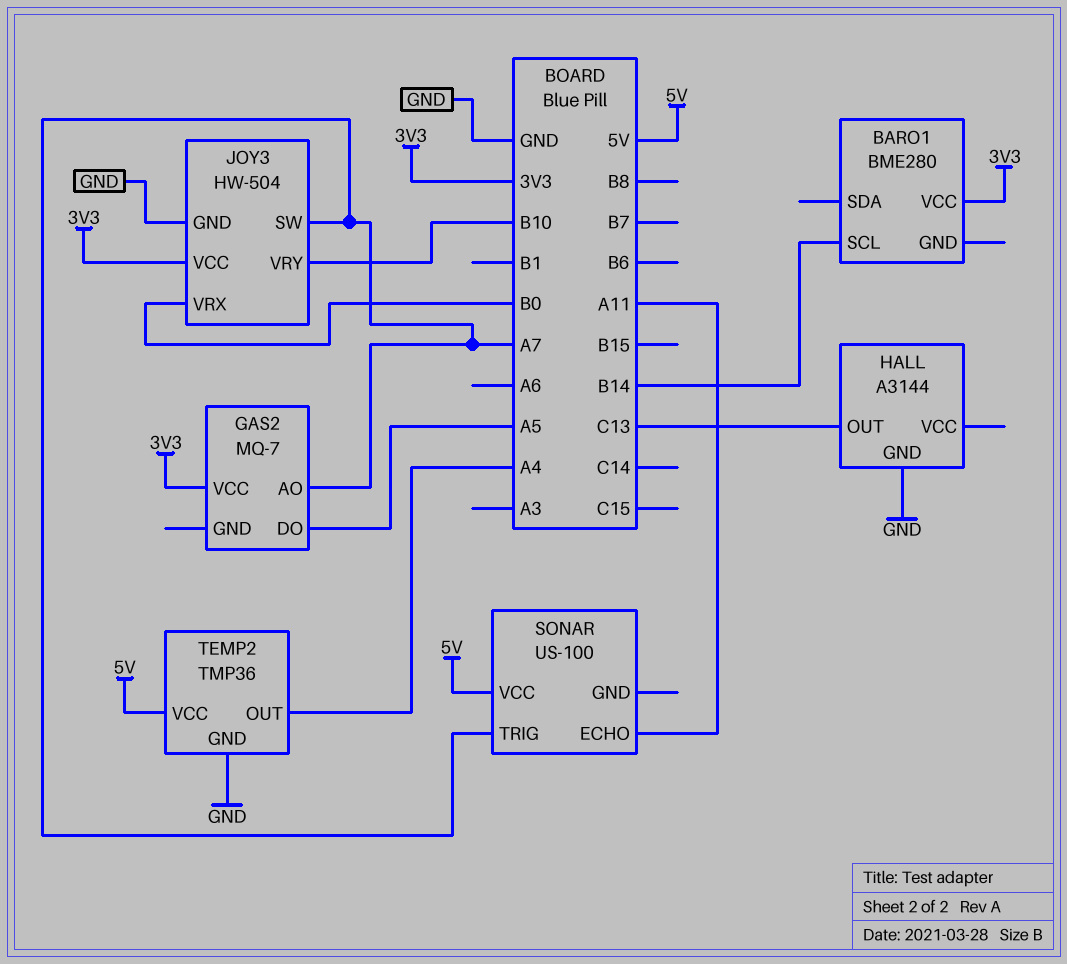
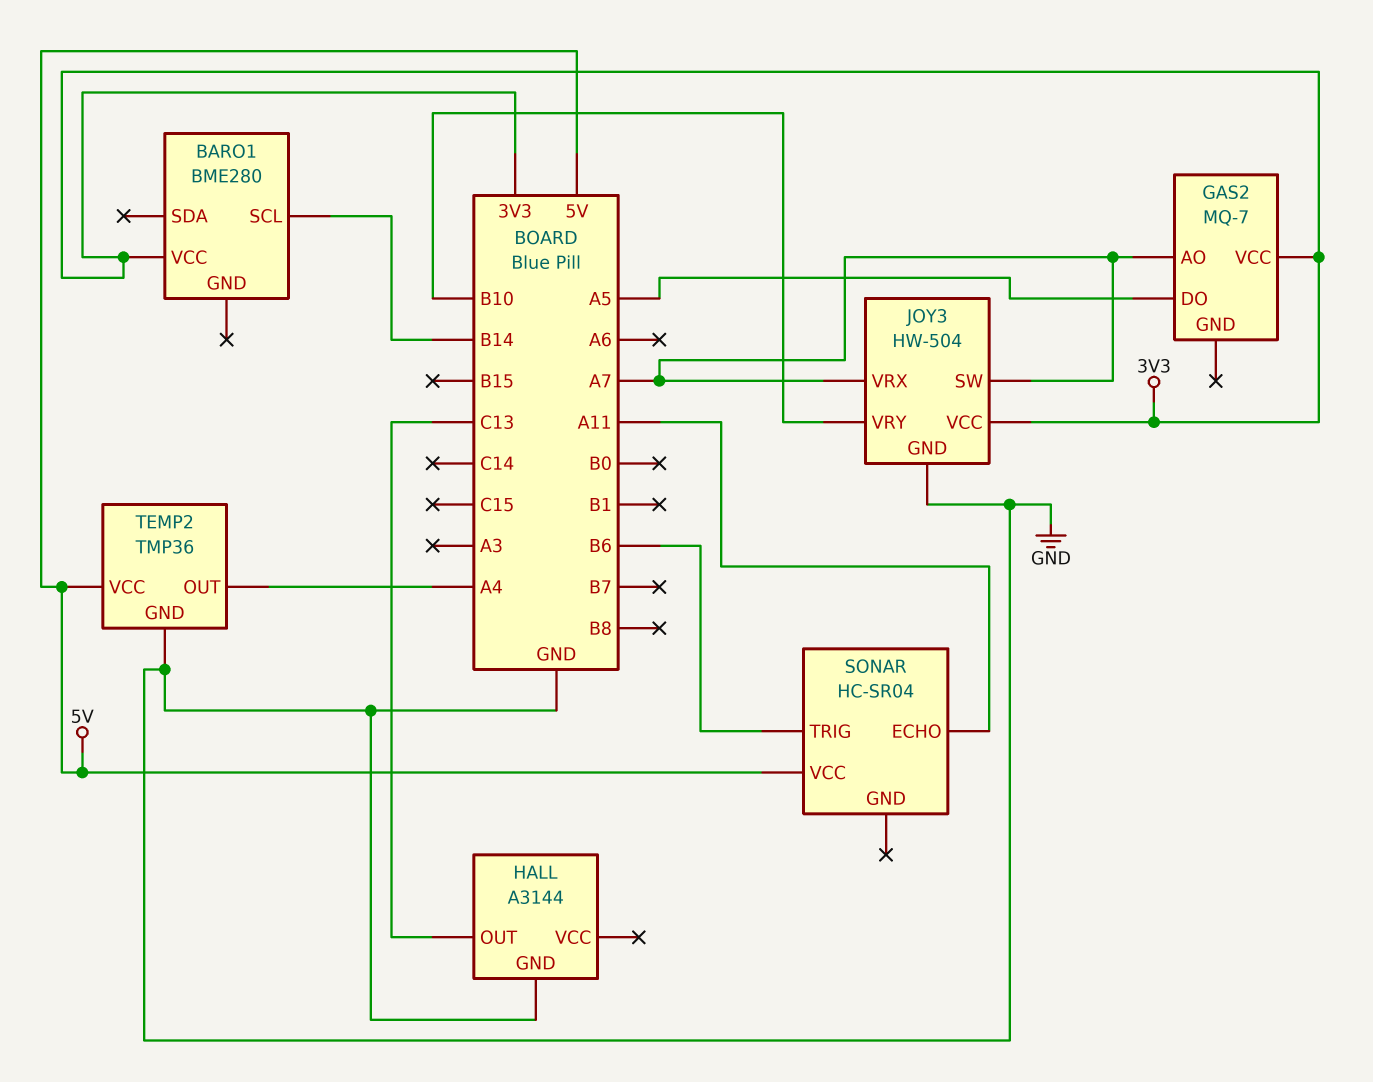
JOY3 pin VRX: B0 -> A7
SONAR: US-100 -> HC-SR04
SONAR pin TRIG: A7 -> B6

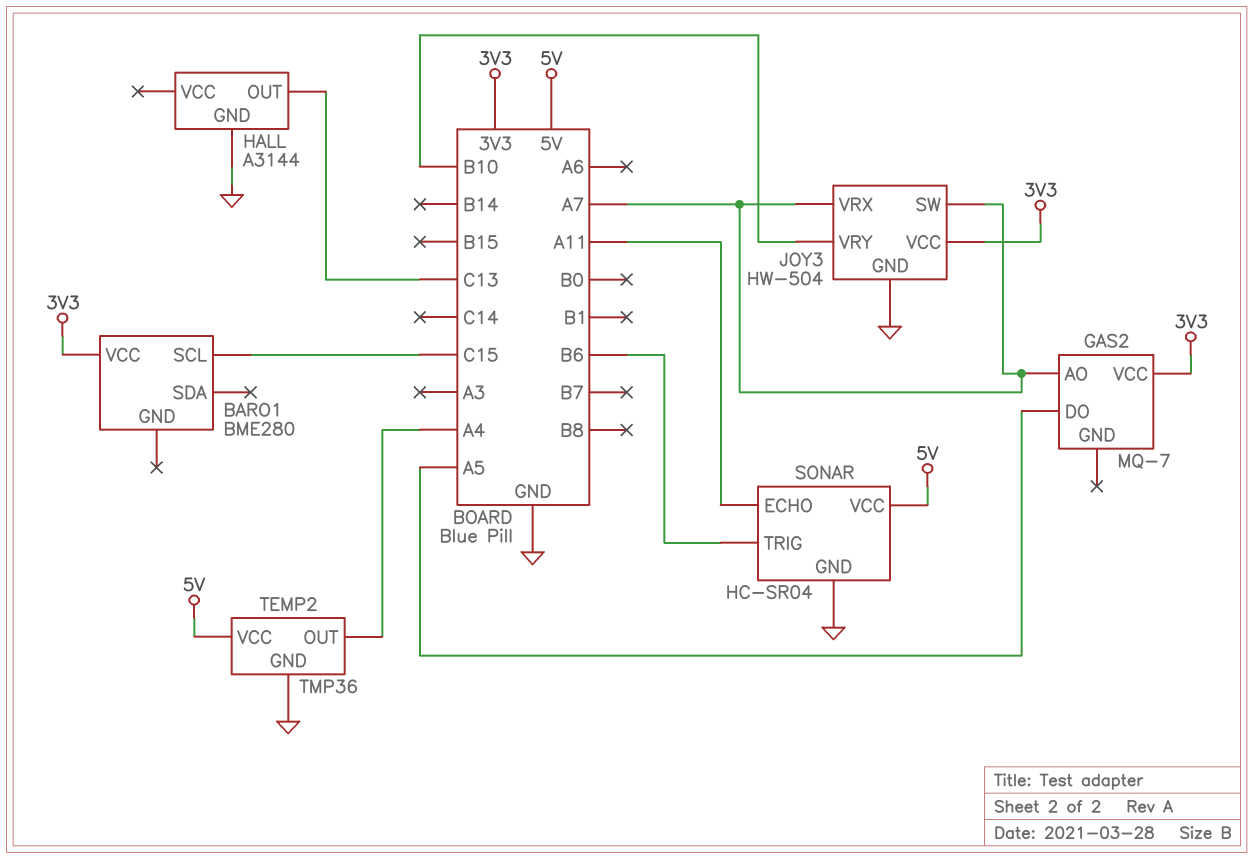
BARO1 pin SCL: B14 -> C15
SONAR pin GND: none -> GND

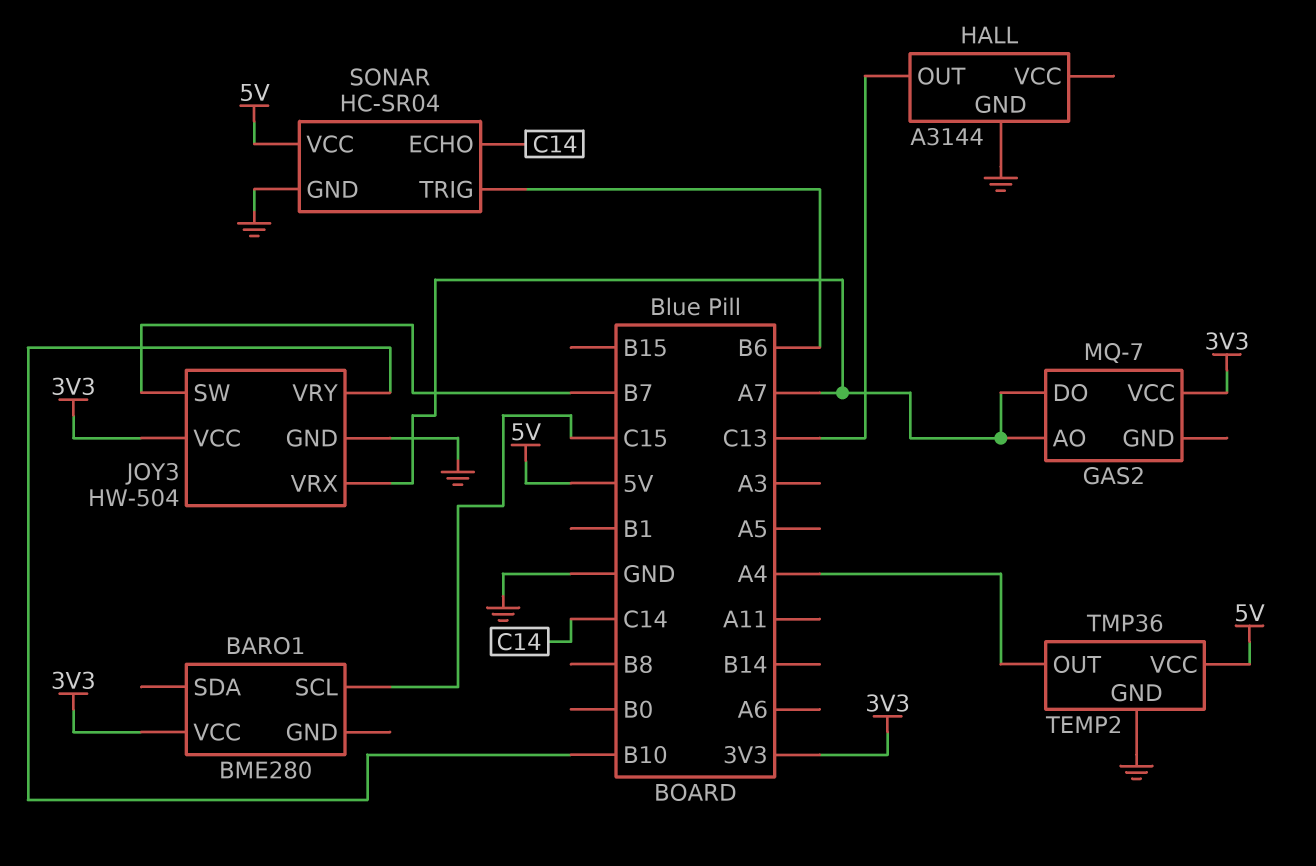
GAS2 pin DO: A5 -> A7
JOY3 pin SW: A7 -> B7
SONAR pin ECHO: A11 -> C14

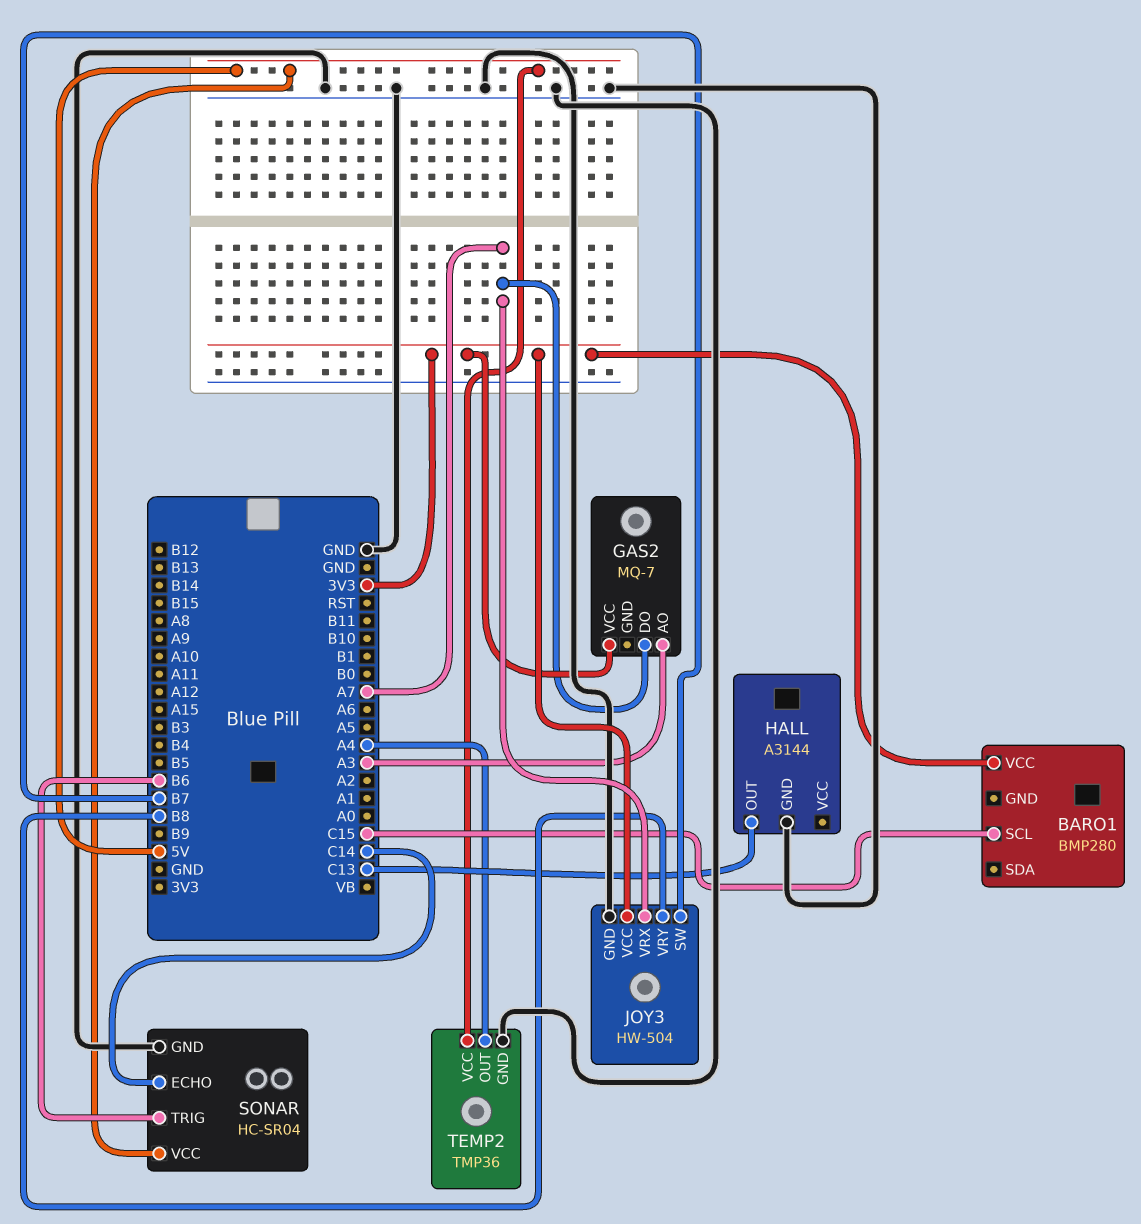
BARO1: BME280 -> BMP280
GAS2 pin AO: A7 -> A3
JOY3 pin VRY: B10 -> B8

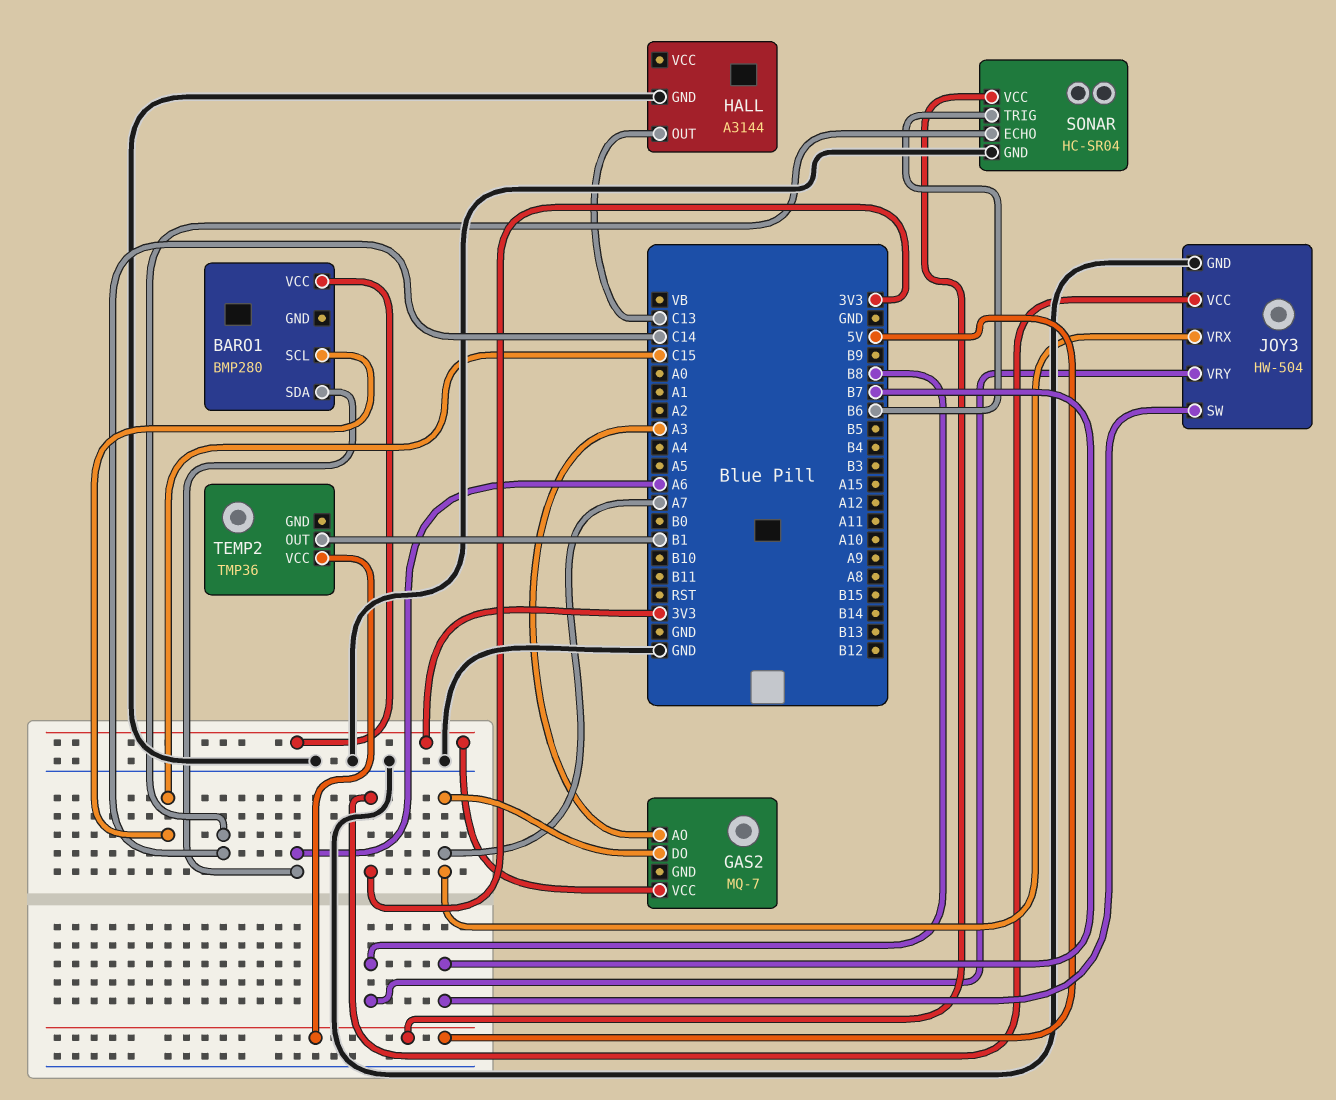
BARO1 pin SDA: none -> A6
TEMP2 pin GND: GND -> none
TEMP2 pin OUT: A4 -> B1

